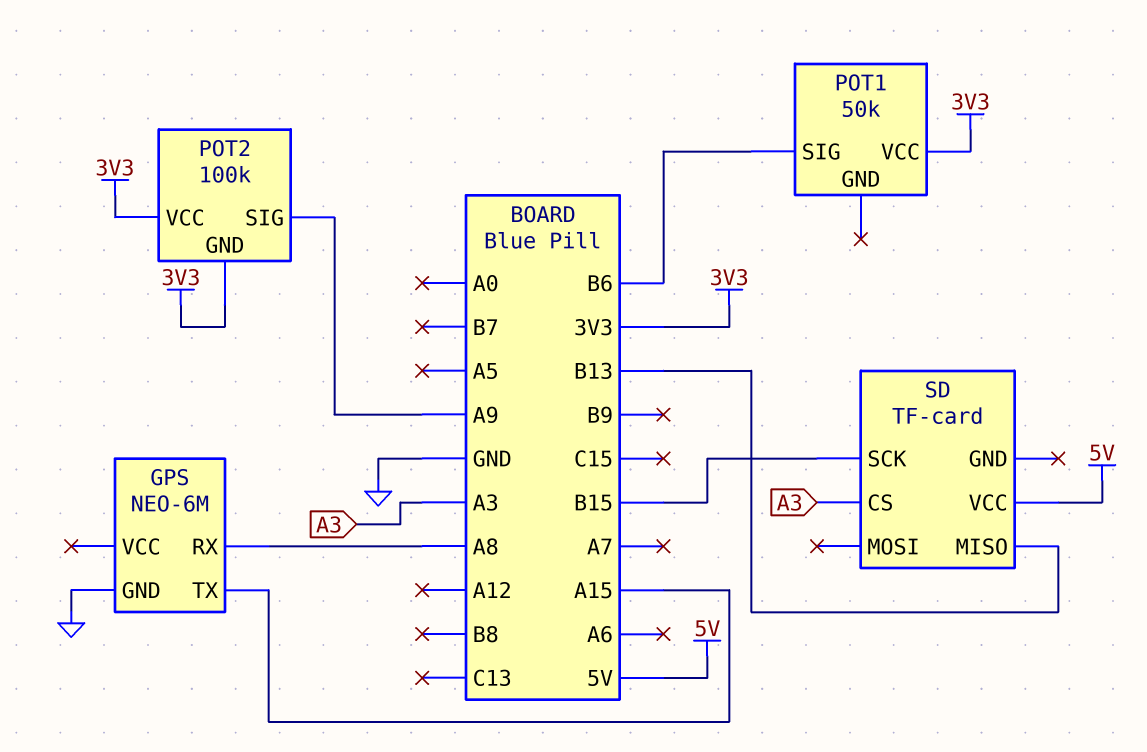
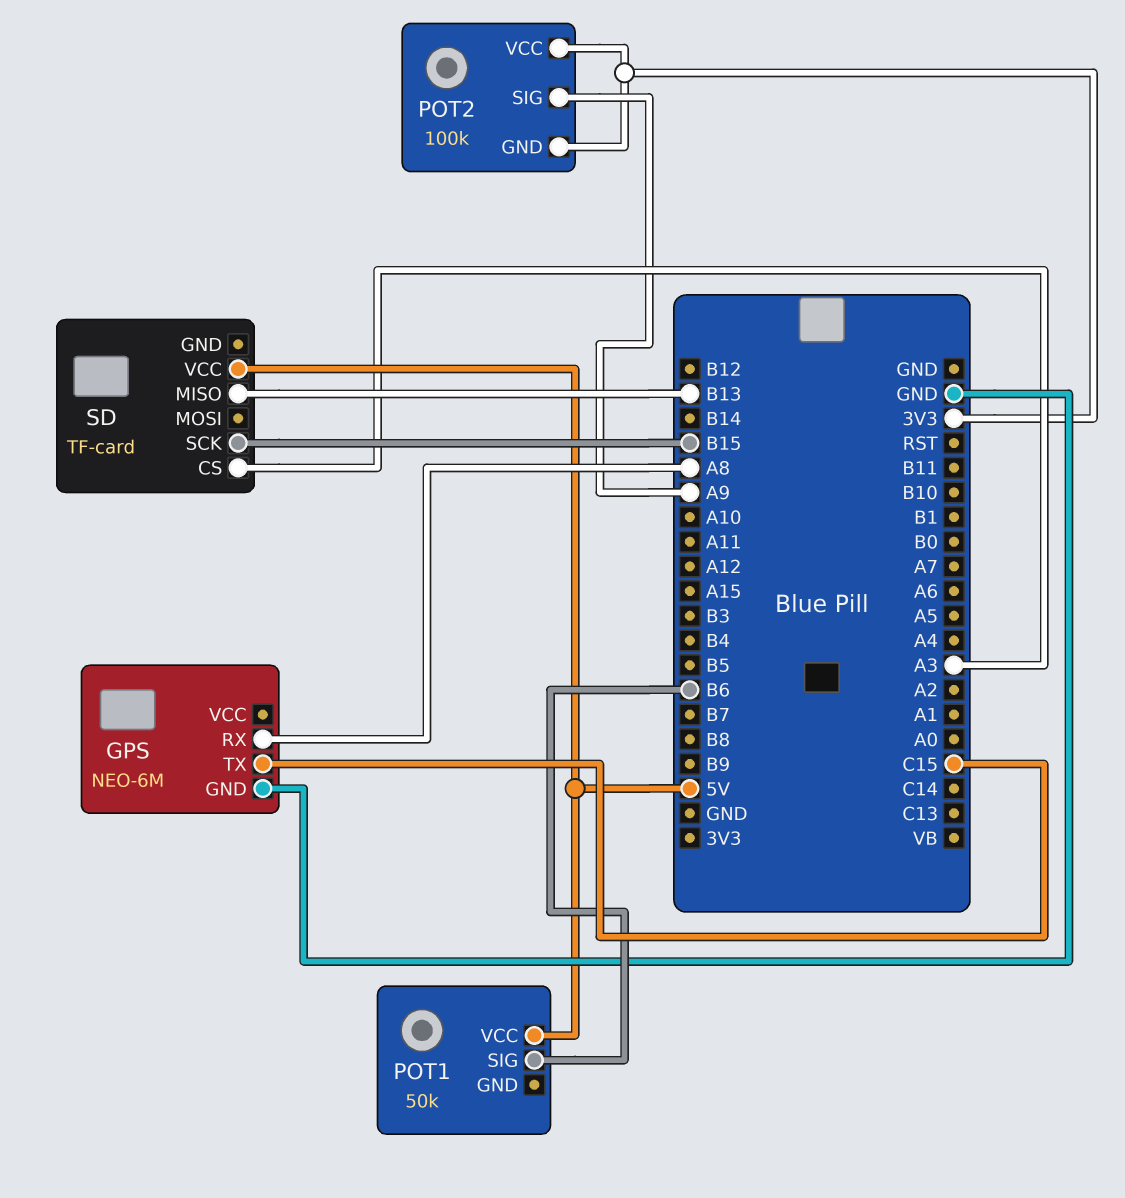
GPS pin TX: A15 -> C15
POT1 pin VCC: 3V3 -> 5V

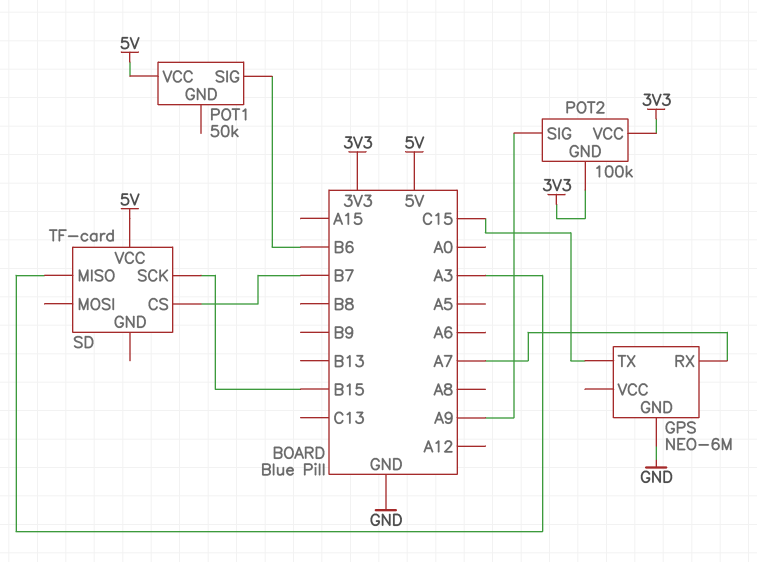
GPS pin RX: A8 -> A7
SD pin CS: A3 -> B7
SD pin MISO: B13 -> A3

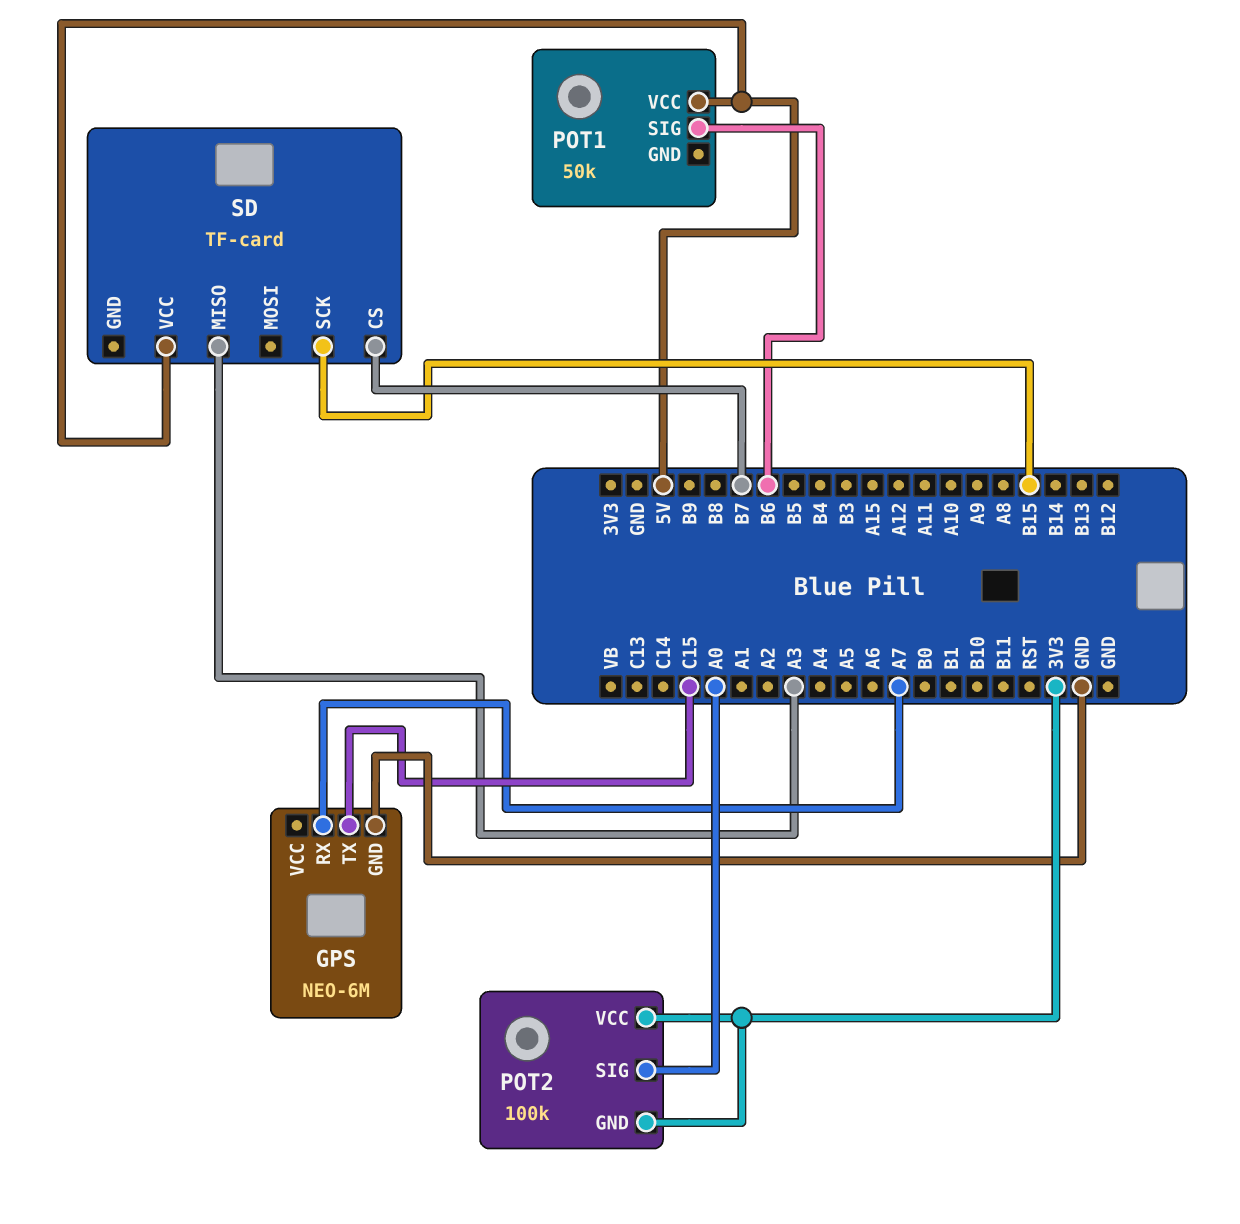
POT2 pin SIG: A9 -> A0

